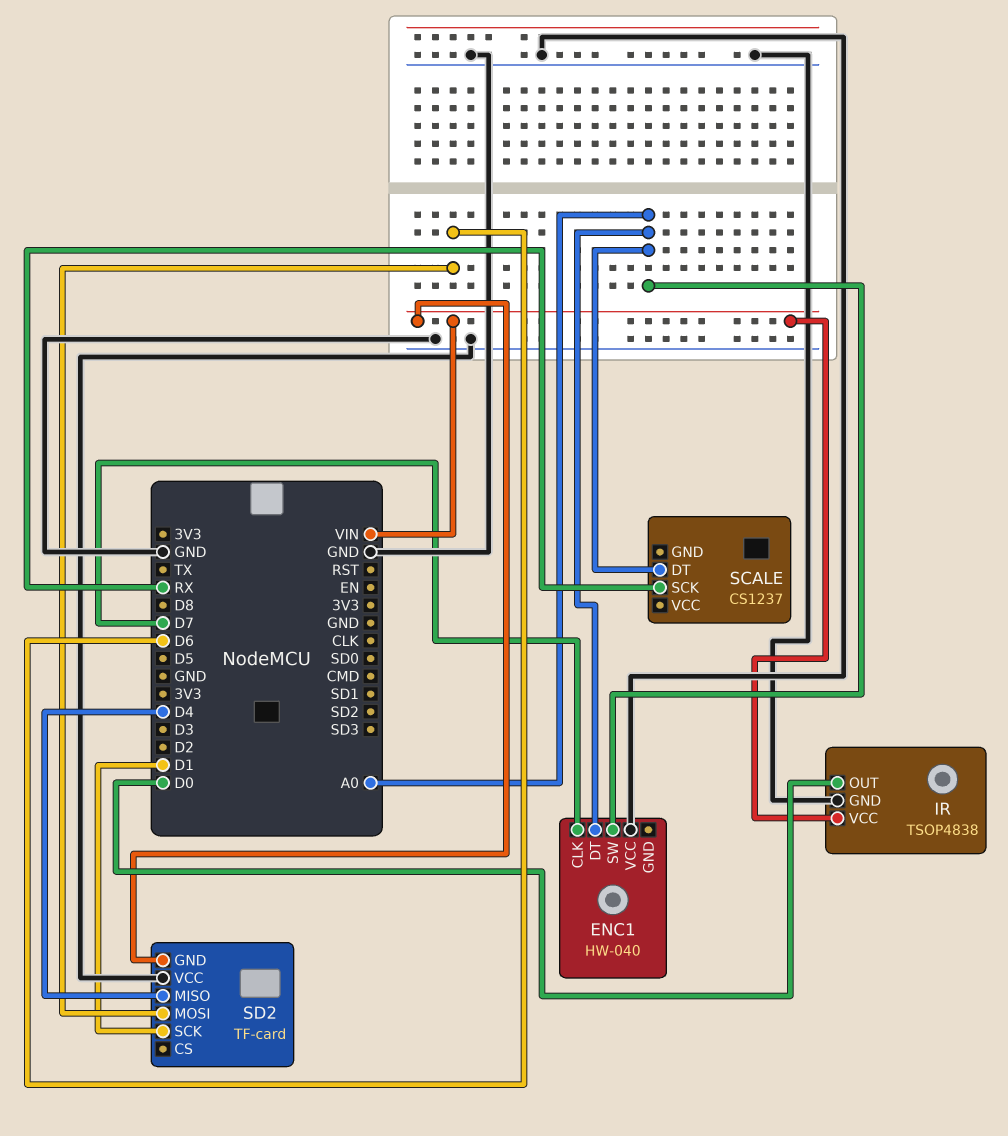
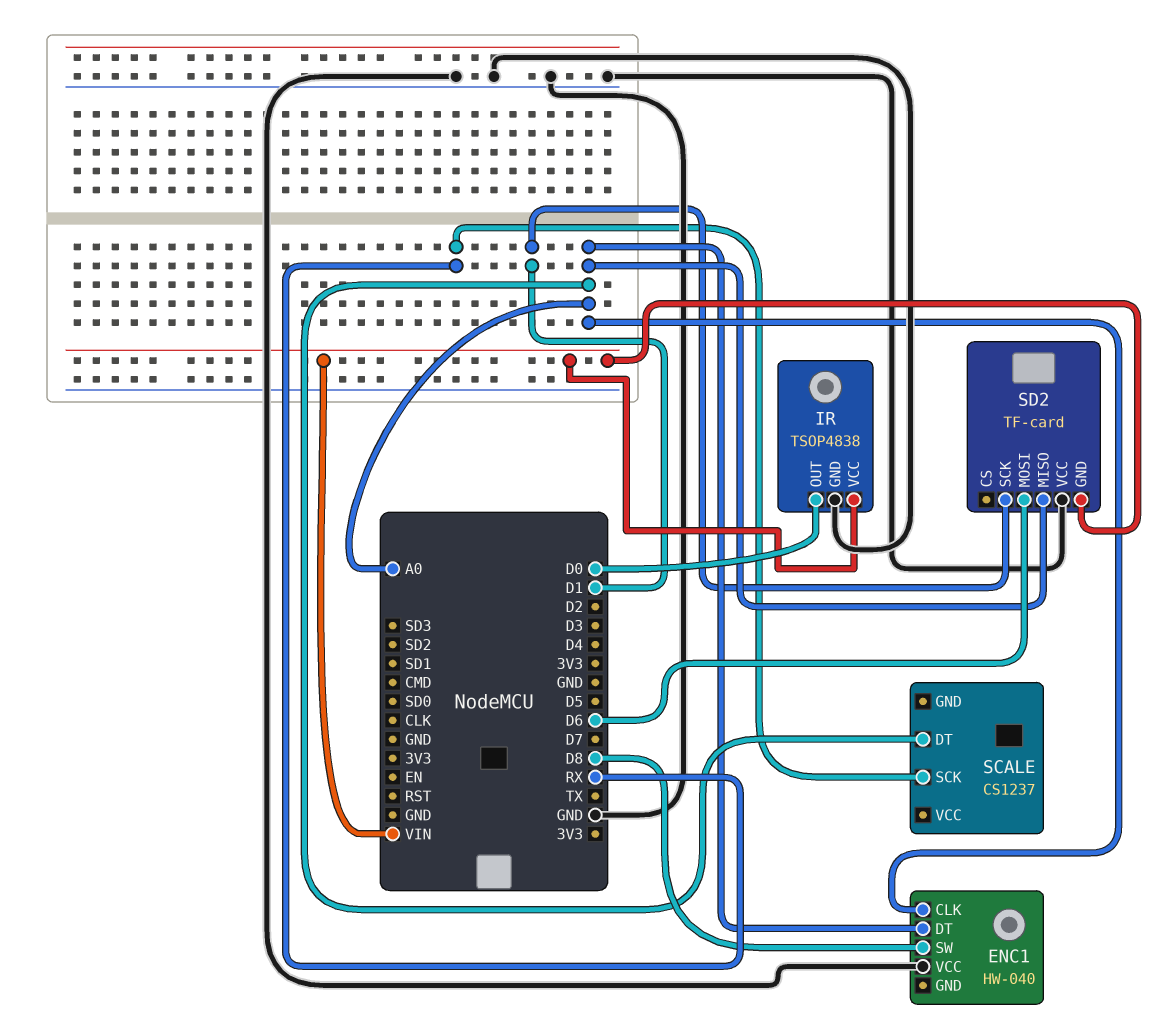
ENC1 pin CLK: D7 -> A0
ENC1 pin SW: A0 -> D8
SD2 pin MISO: D4 -> A0

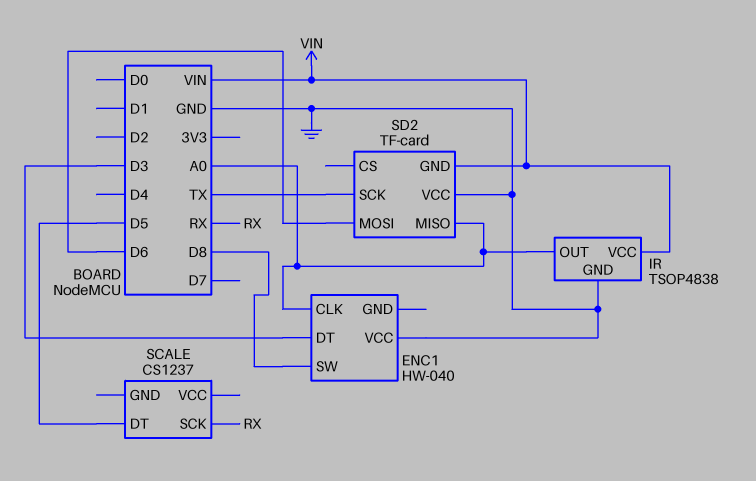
ENC1 pin DT: A0 -> D3
IR pin OUT: D0 -> A0
SCALE pin DT: A0 -> D5
SD2 pin SCK: D1 -> TX

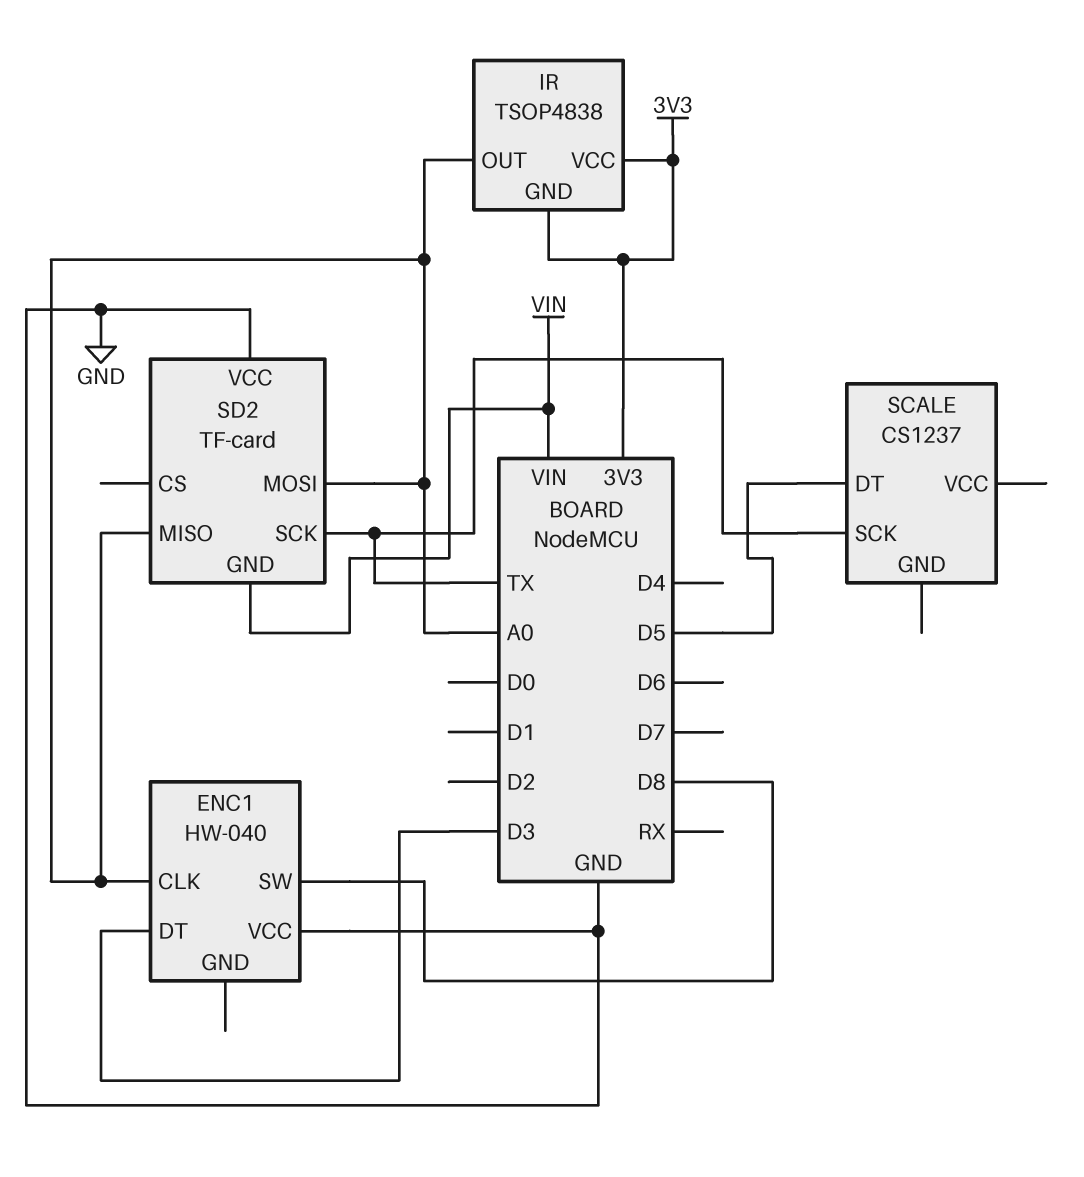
IR pin GND: GND -> 3V3
IR pin VCC: VIN -> 3V3
SCALE pin SCK: RX -> TX
SD2 pin MOSI: D6 -> A0

